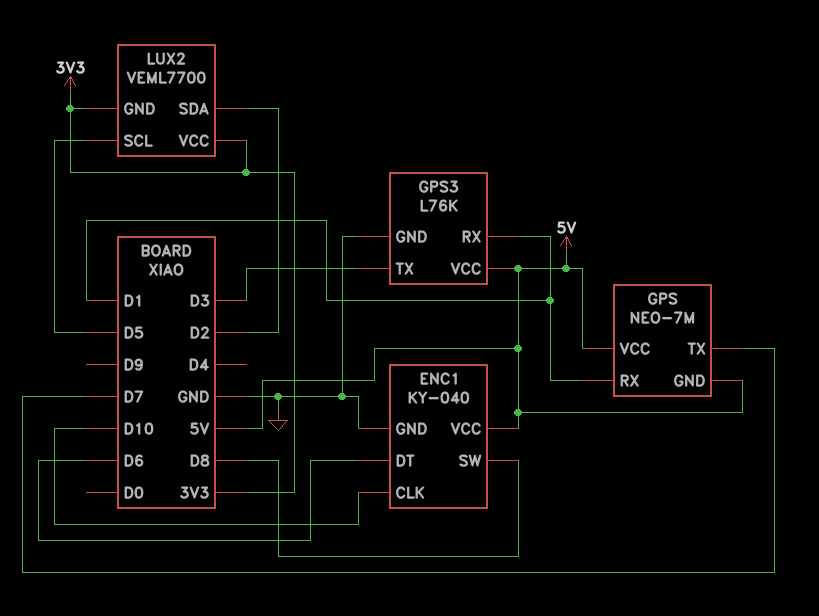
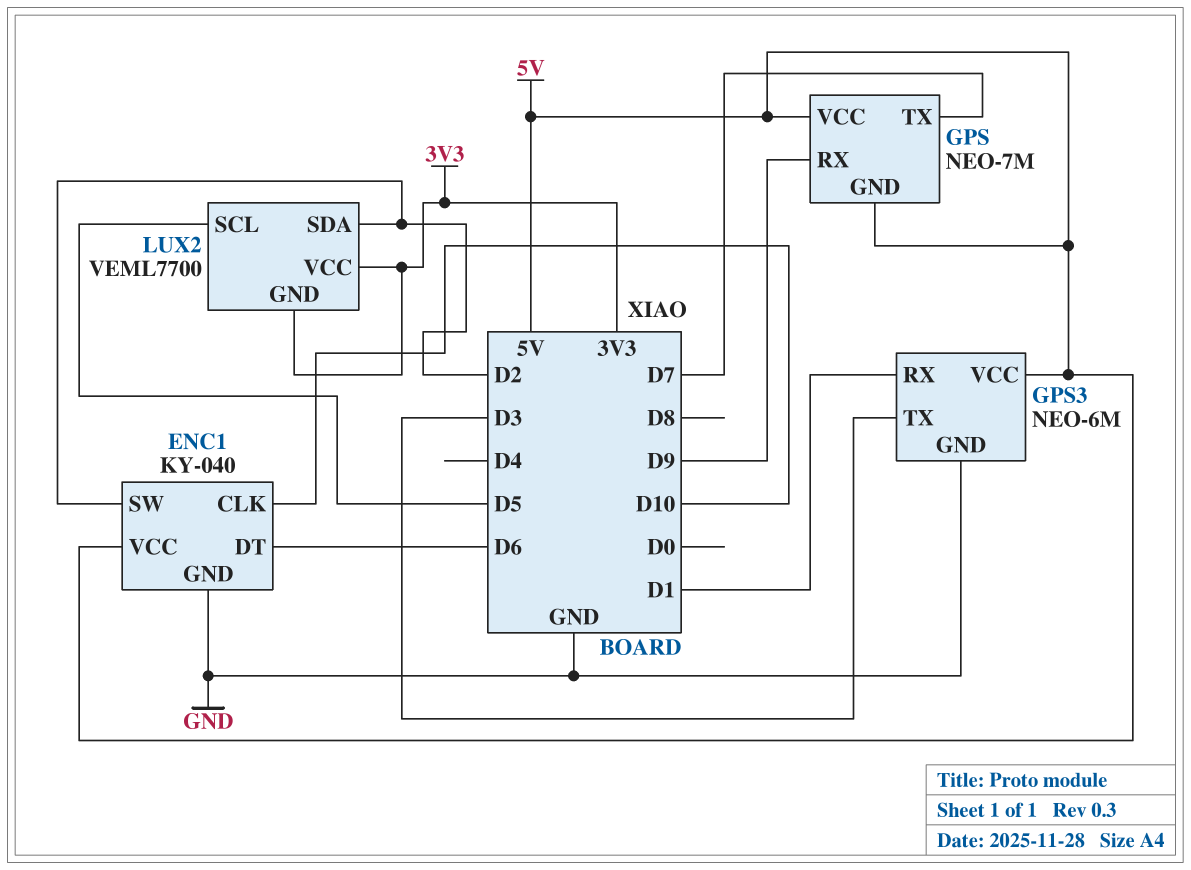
ENC1 pin SW: D8 -> D2
GPS pin RX: D1 -> D9
GPS3: L76K -> NEO-6M

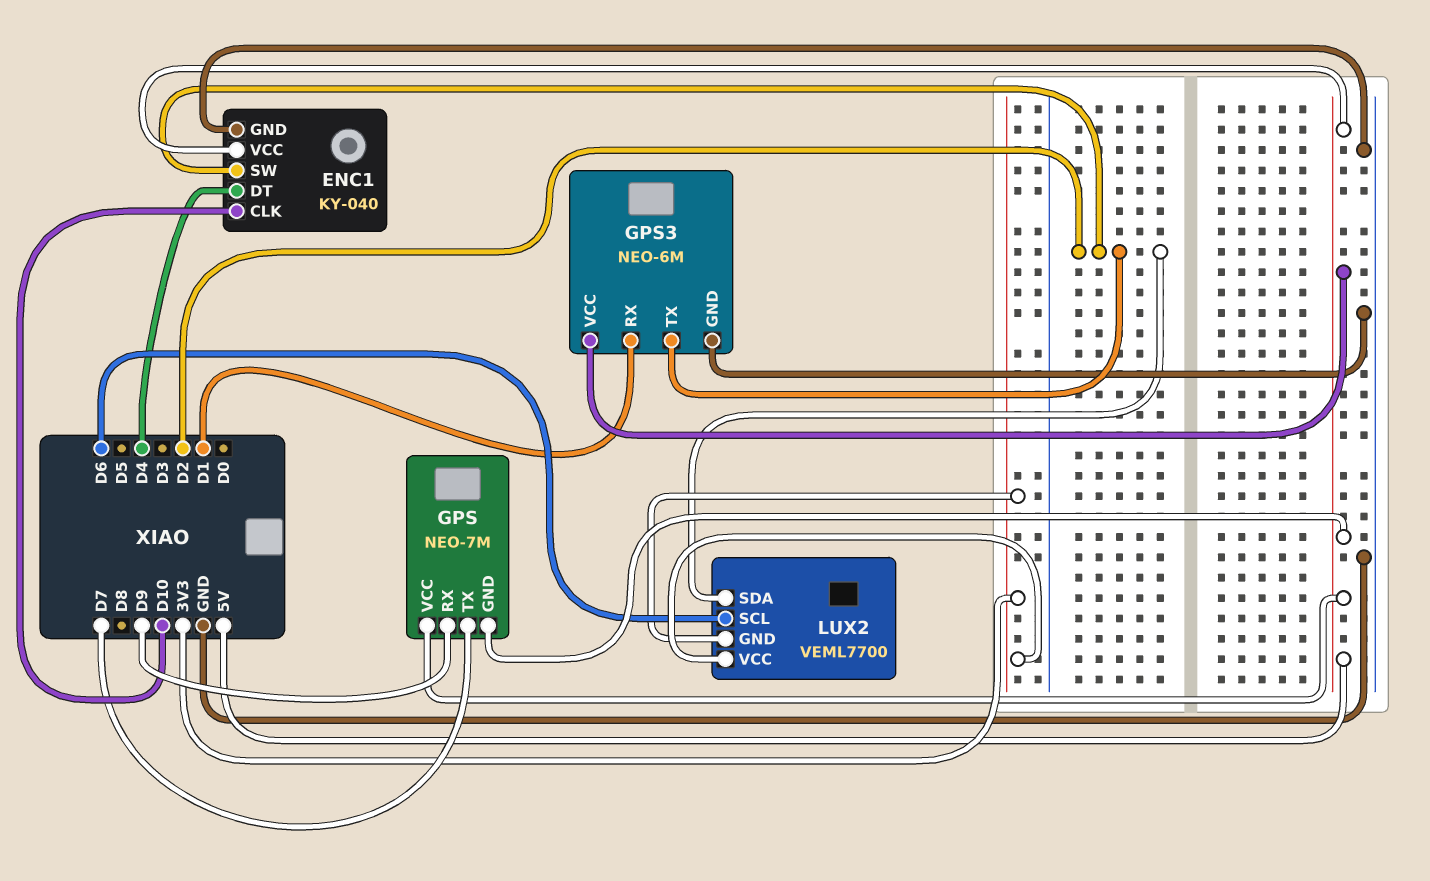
ENC1 pin DT: D6 -> D4
GPS3 pin TX: D3 -> D2
LUX2 pin SCL: D5 -> D6

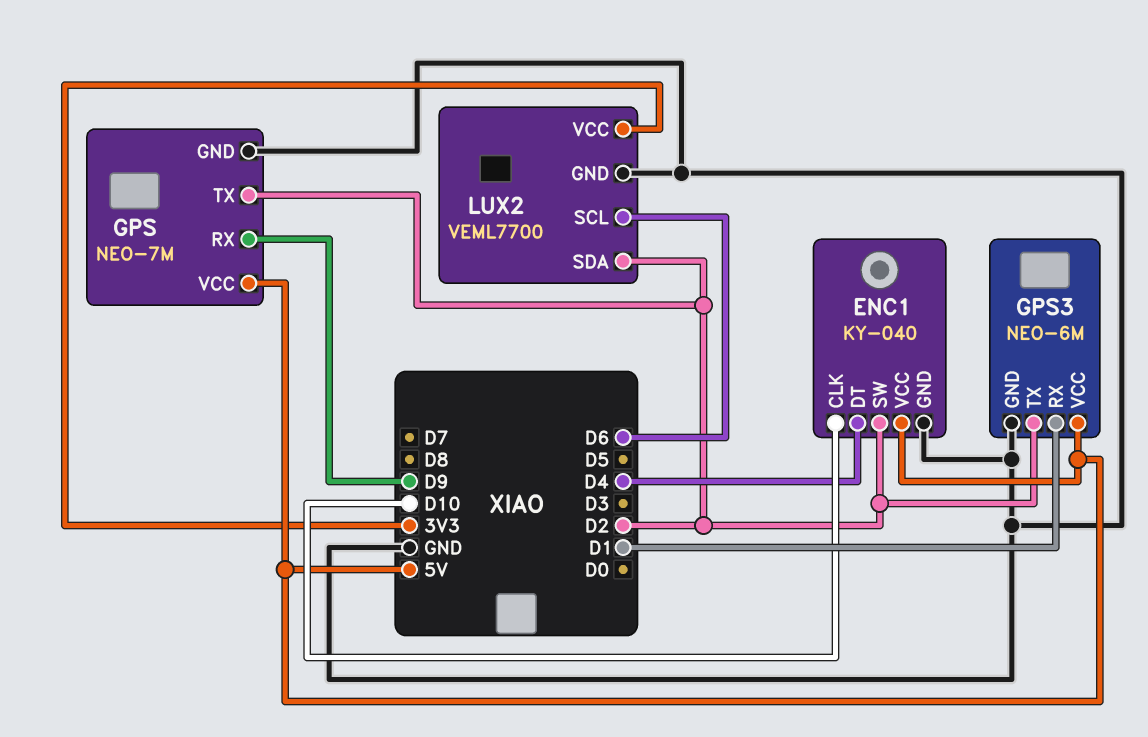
GPS pin GND: 5V -> GND
GPS pin TX: D7 -> D2
LUX2 pin GND: 3V3 -> GND

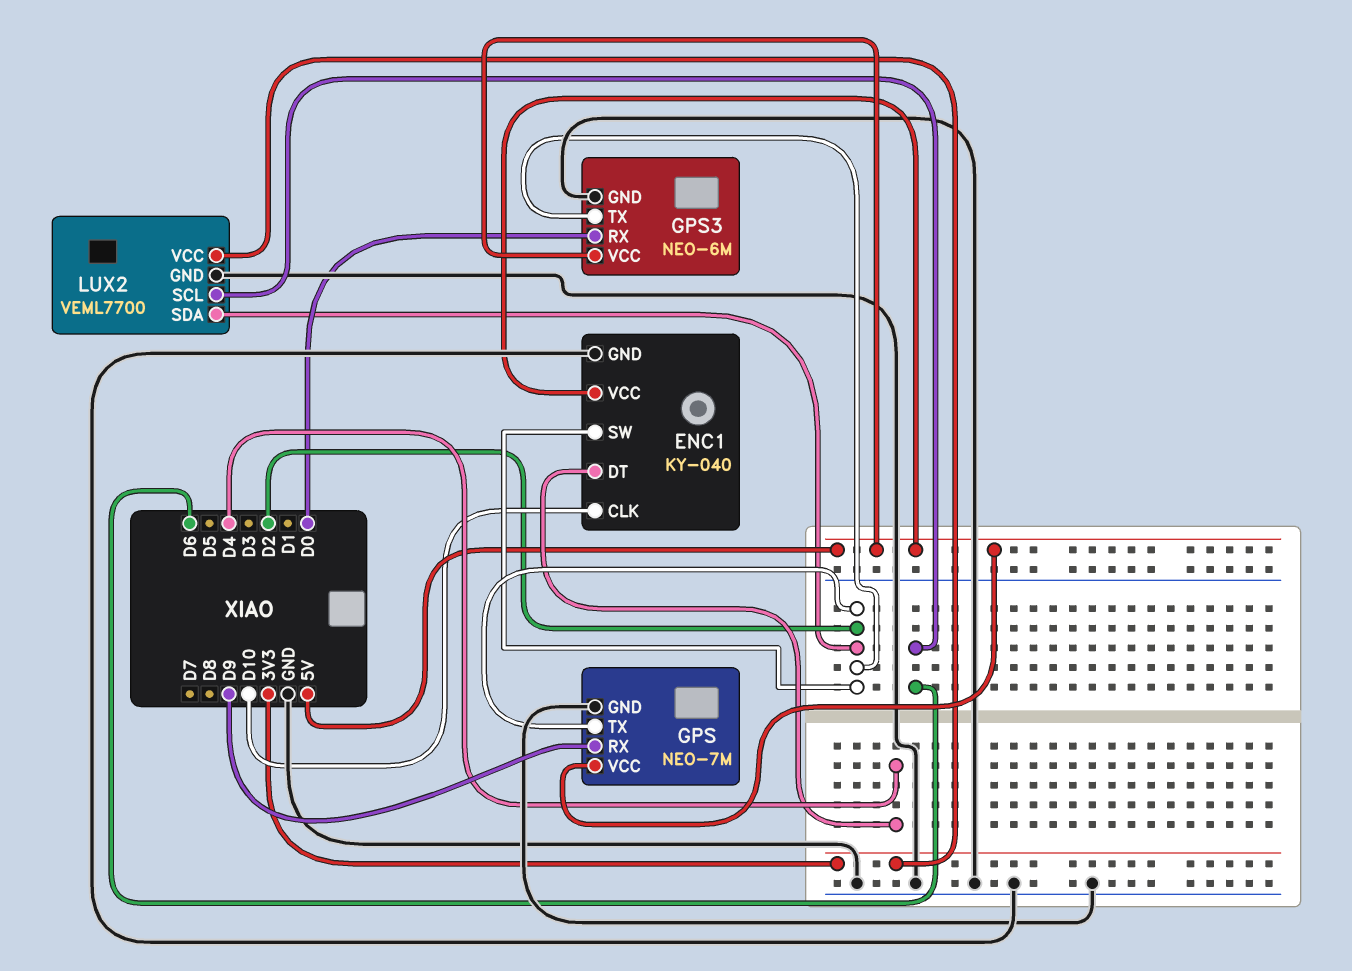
GPS3 pin RX: D1 -> D0

